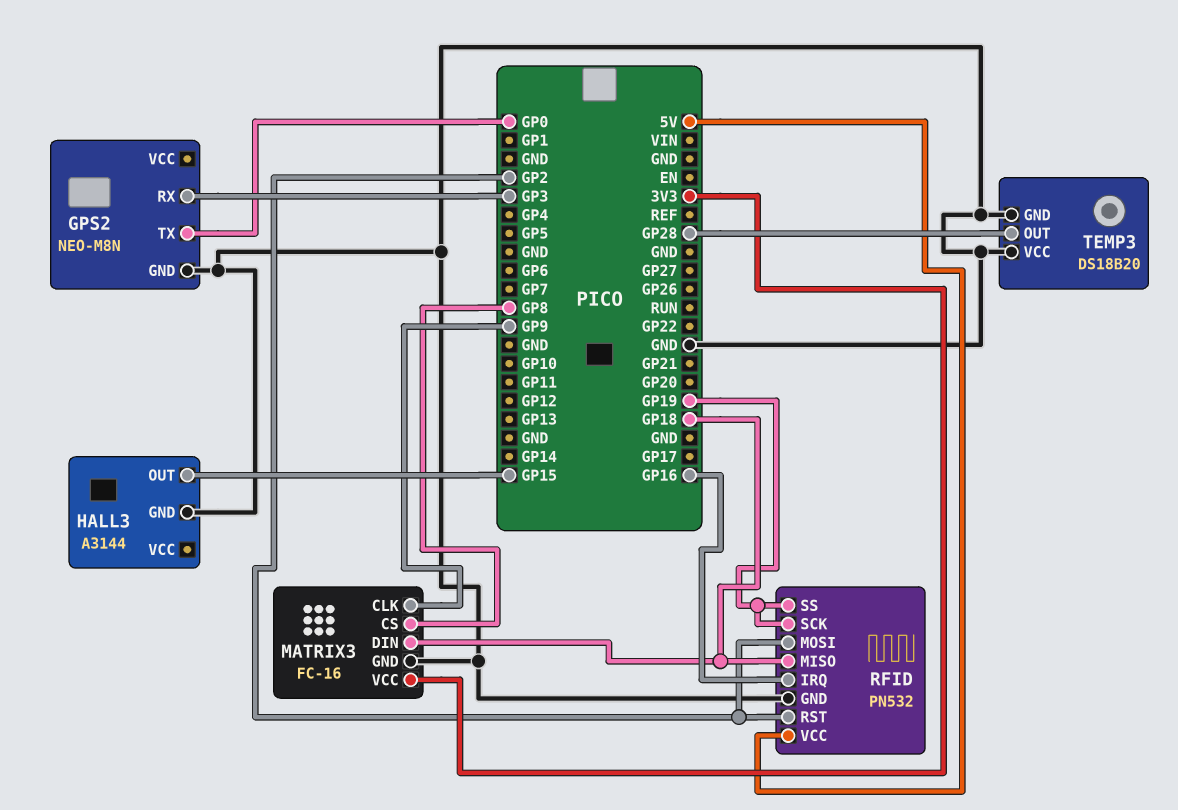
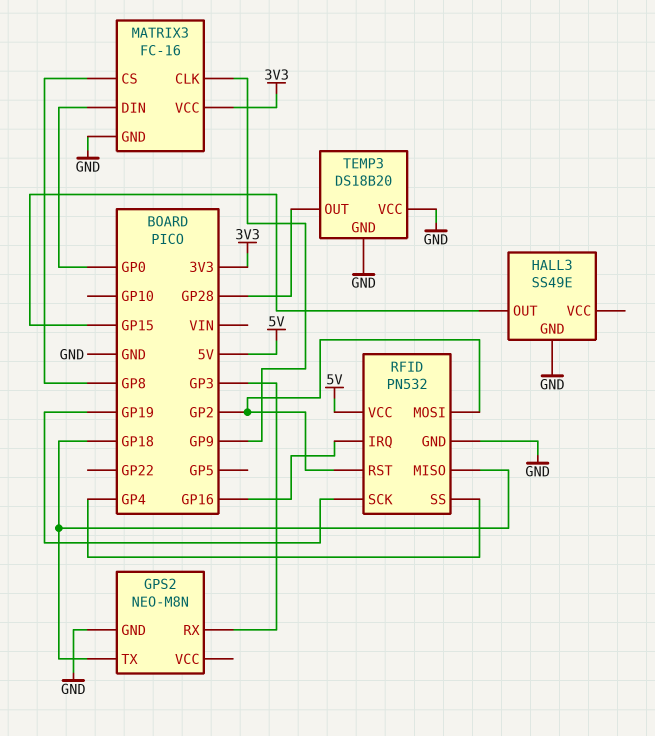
GPS2 pin TX: GP0 -> GP18
HALL3: A3144 -> SS49E
MATRIX3 pin DIN: GP18 -> GP0
RFID pin SS: GP19 -> GP4

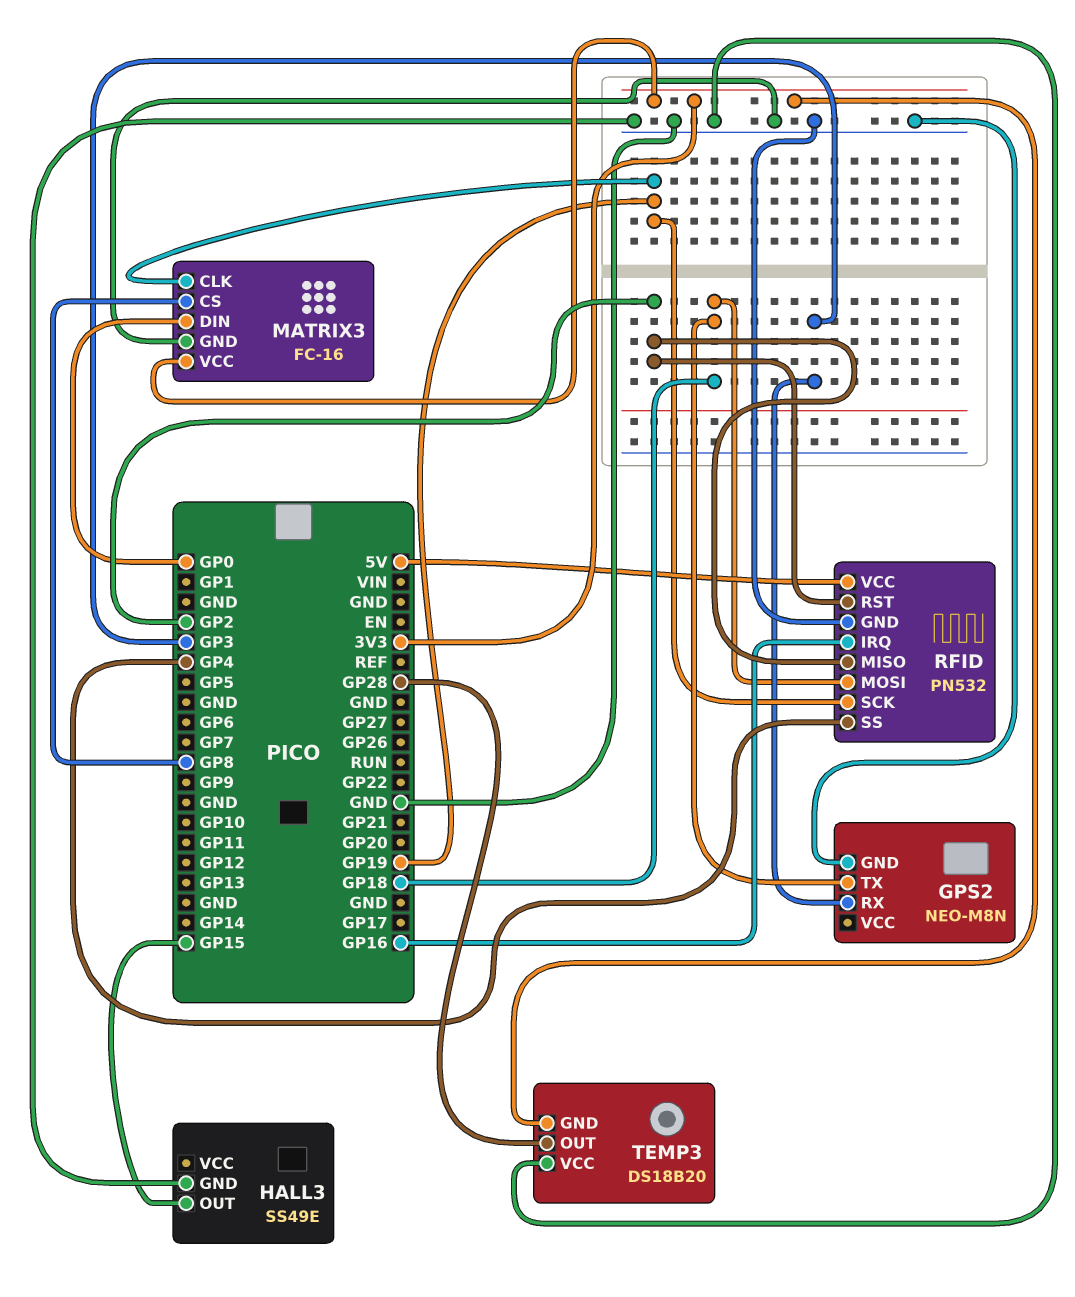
MATRIX3 pin CLK: GP9 -> GP19
RFID pin MISO: GP18 -> GP2
RFID pin MOSI: GP2 -> GP18
TEMP3 pin GND: GND -> 3V3

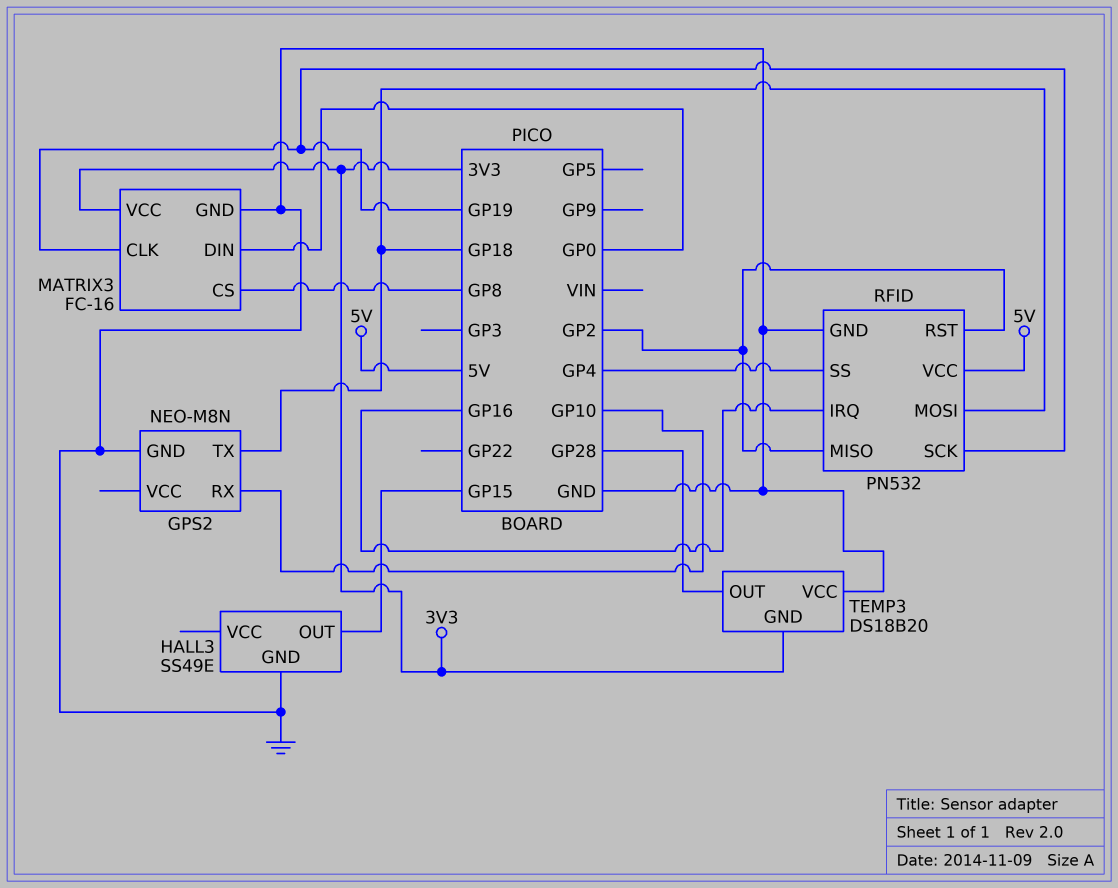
GPS2 pin RX: GP3 -> GP10

